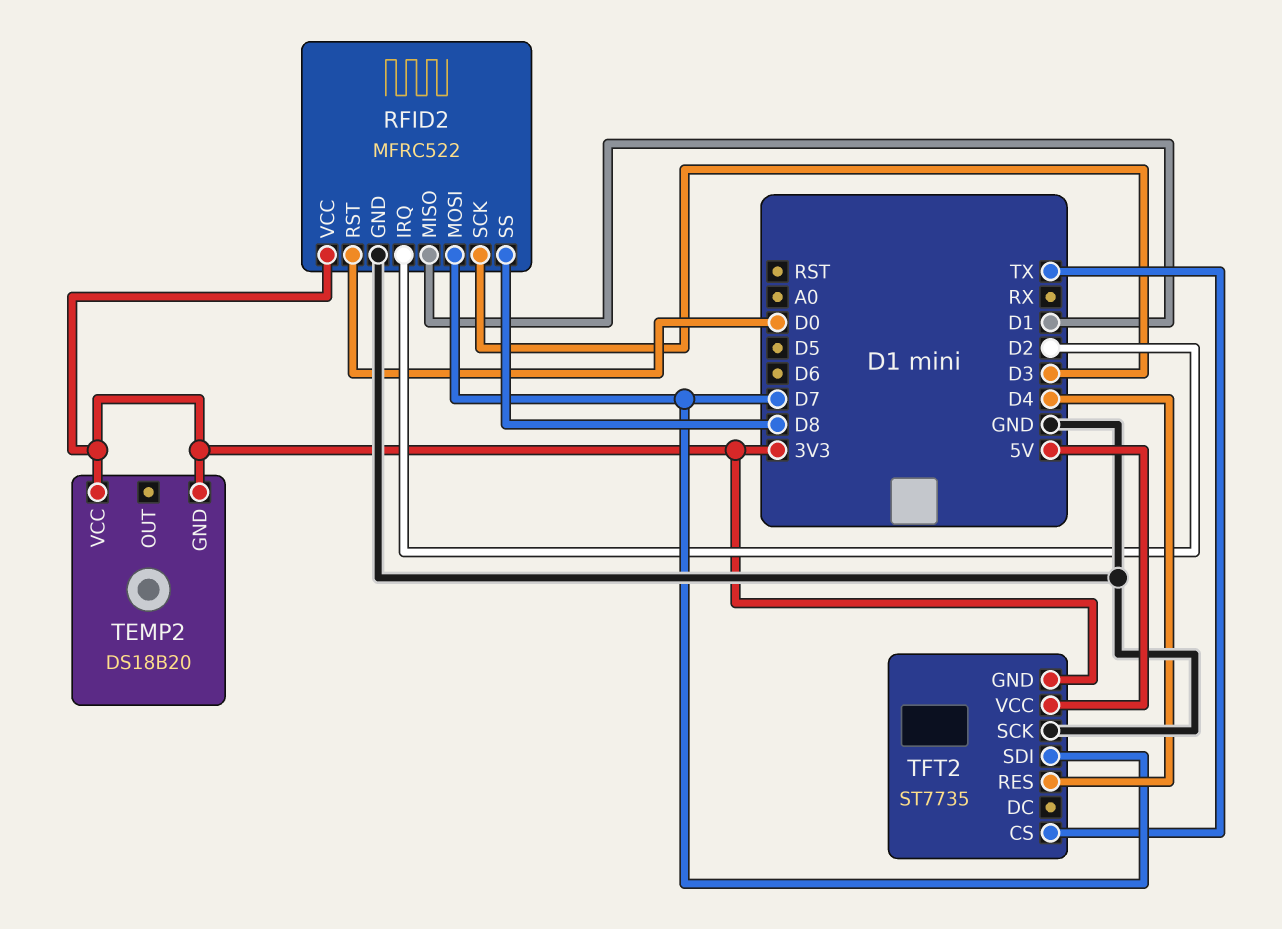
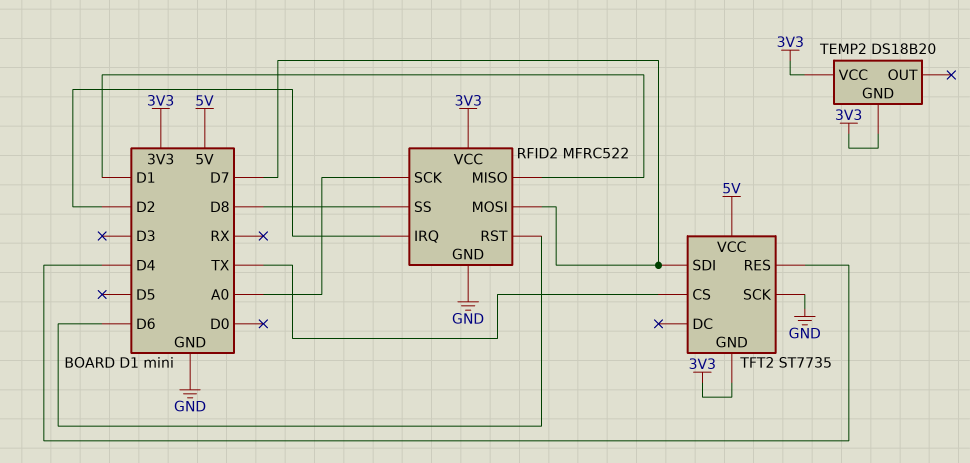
RFID2 pin RST: D0 -> D6
RFID2 pin SCK: D3 -> A0

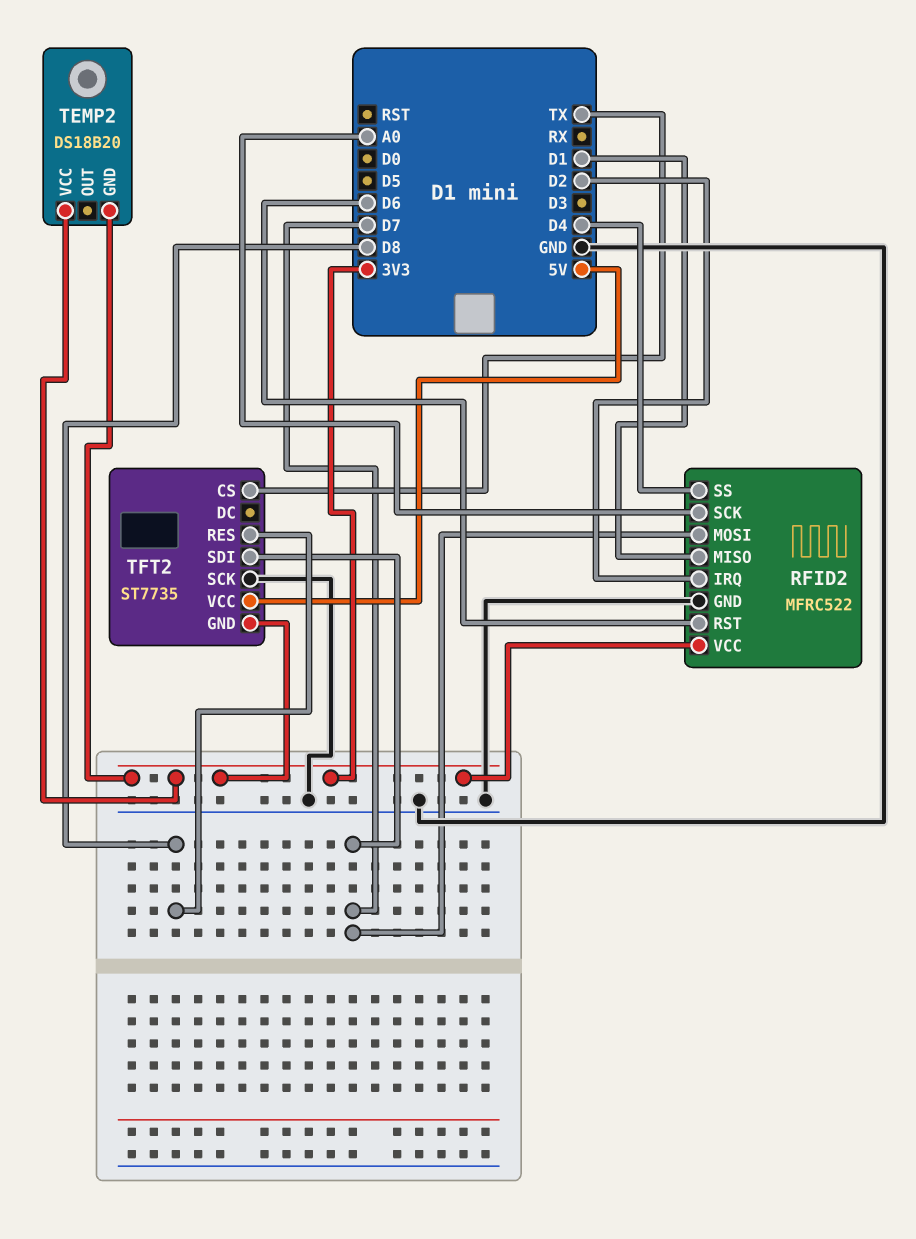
RFID2 pin SS: D8 -> D4
TFT2 pin RES: D4 -> D8

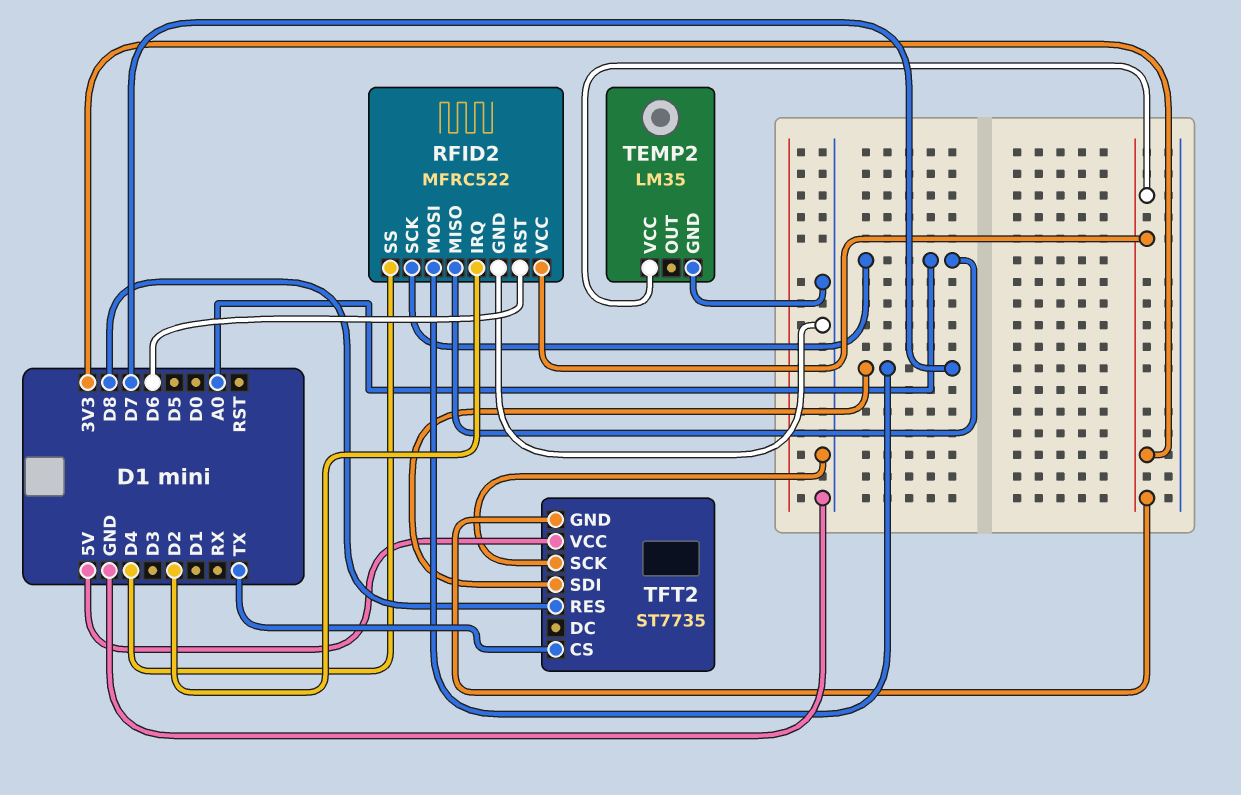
RFID2 pin MISO: D1 -> A0
TEMP2: DS18B20 -> LM35
TEMP2 pin GND: 3V3 -> GND

